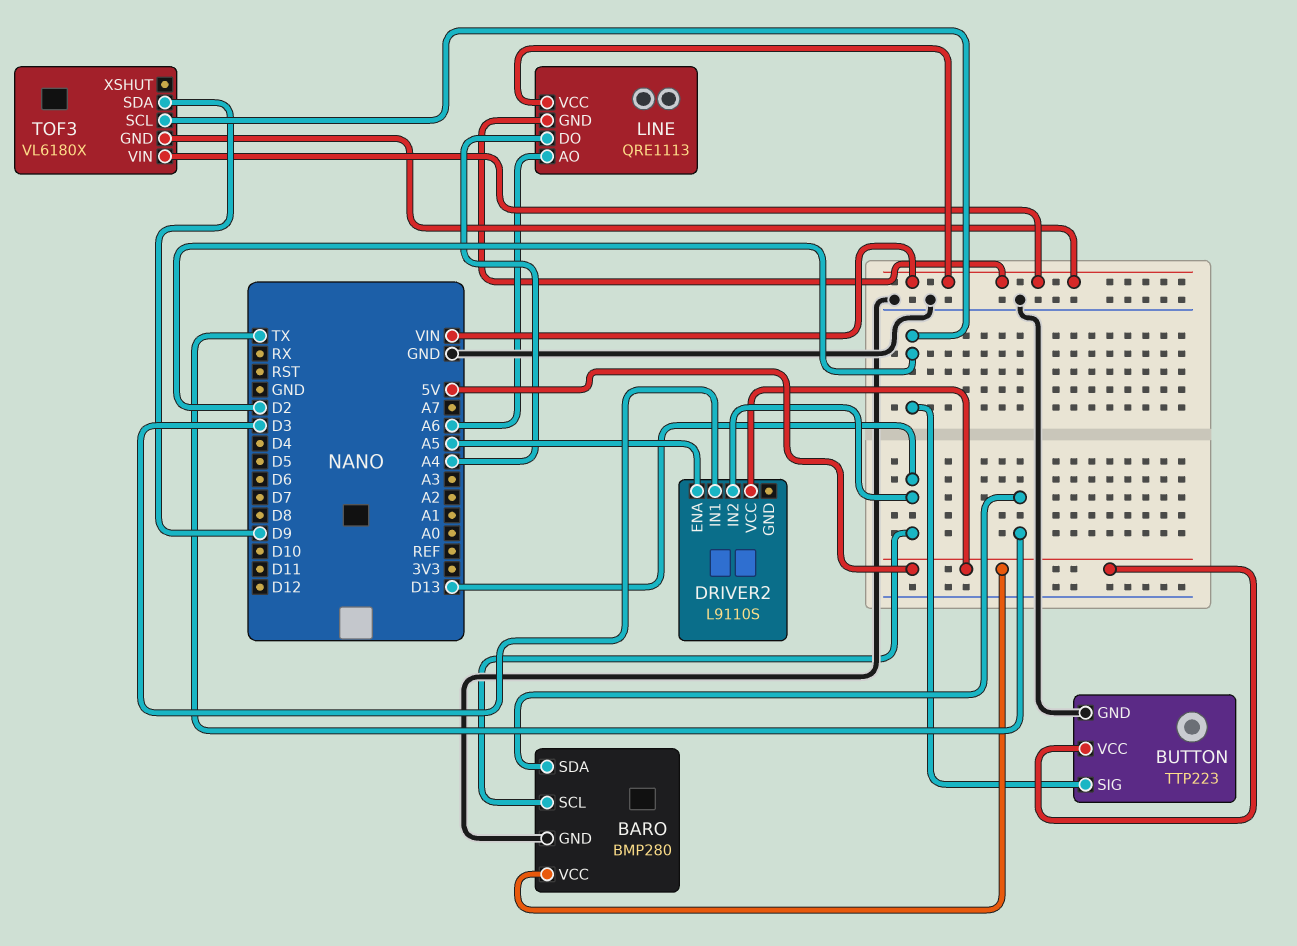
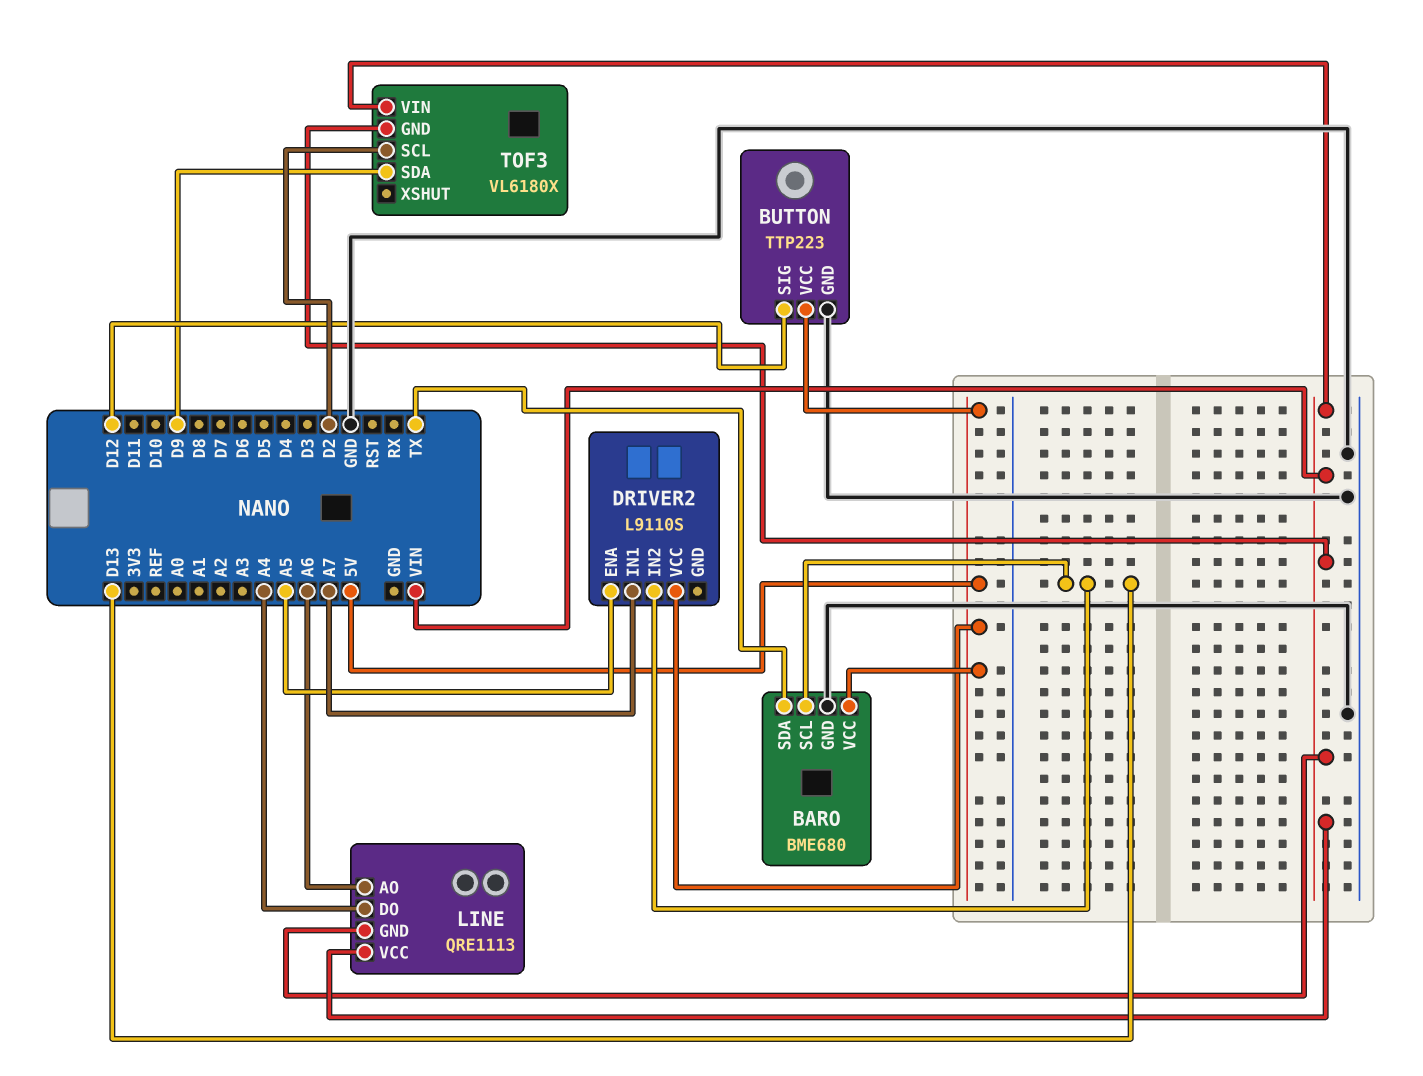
BARO: BMP280 -> BME680
BUTTON pin SIG: D2 -> D12
DRIVER2 pin IN1: D3 -> A7

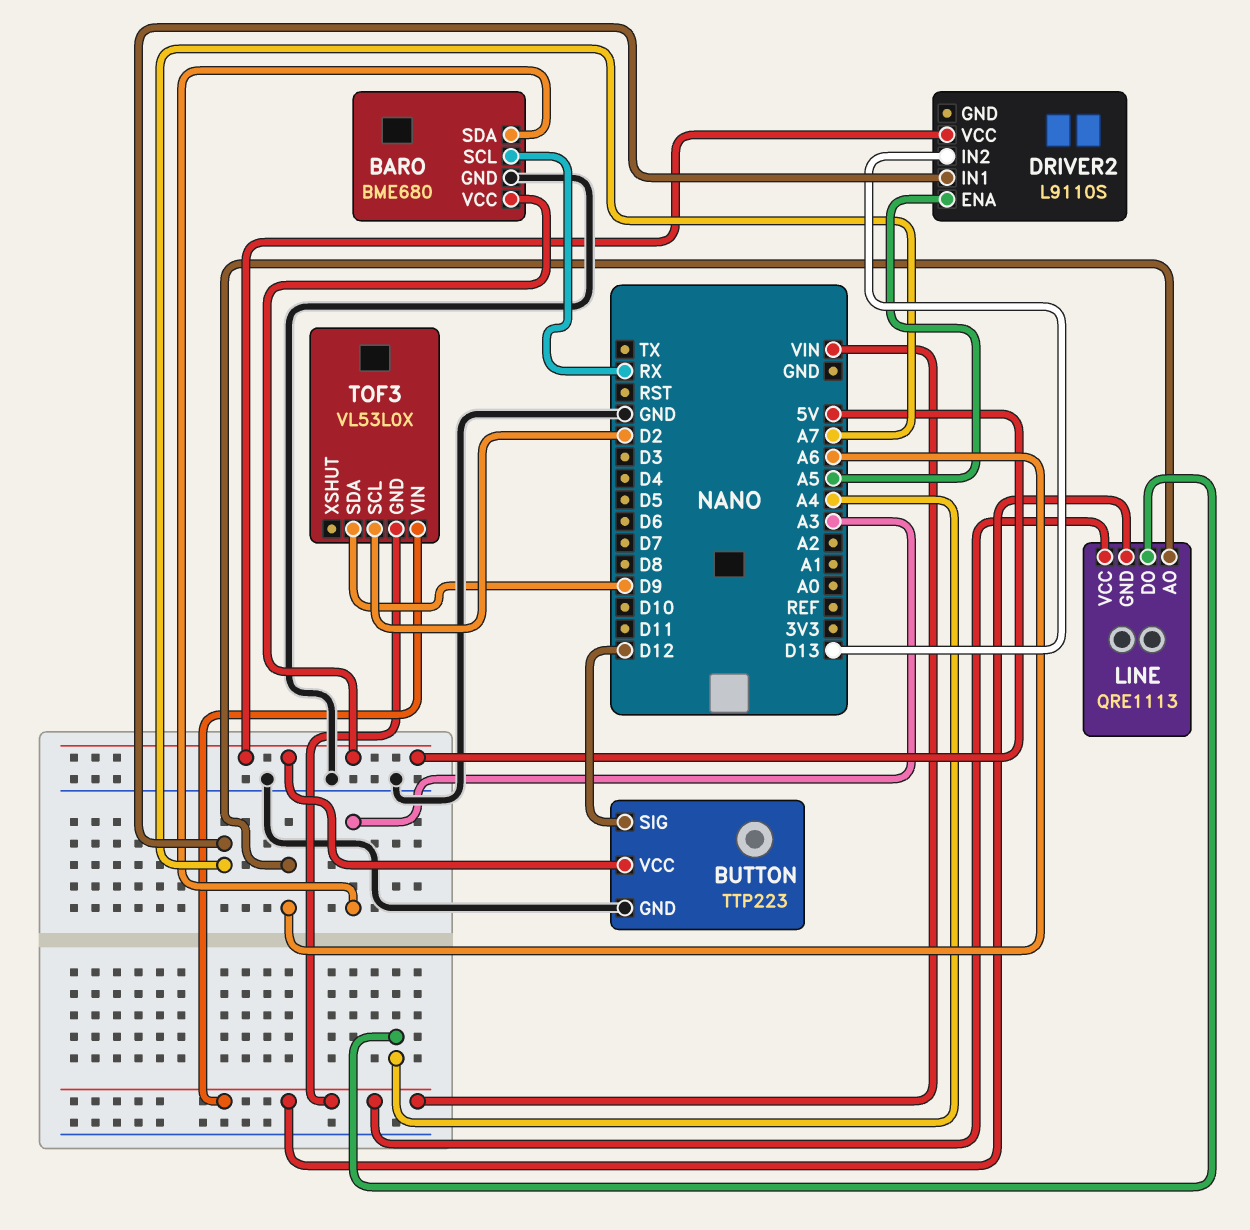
BARO pin SCL: D13 -> RX
BARO pin SDA: TX -> A3
TOF3: VL6180X -> VL53L0X

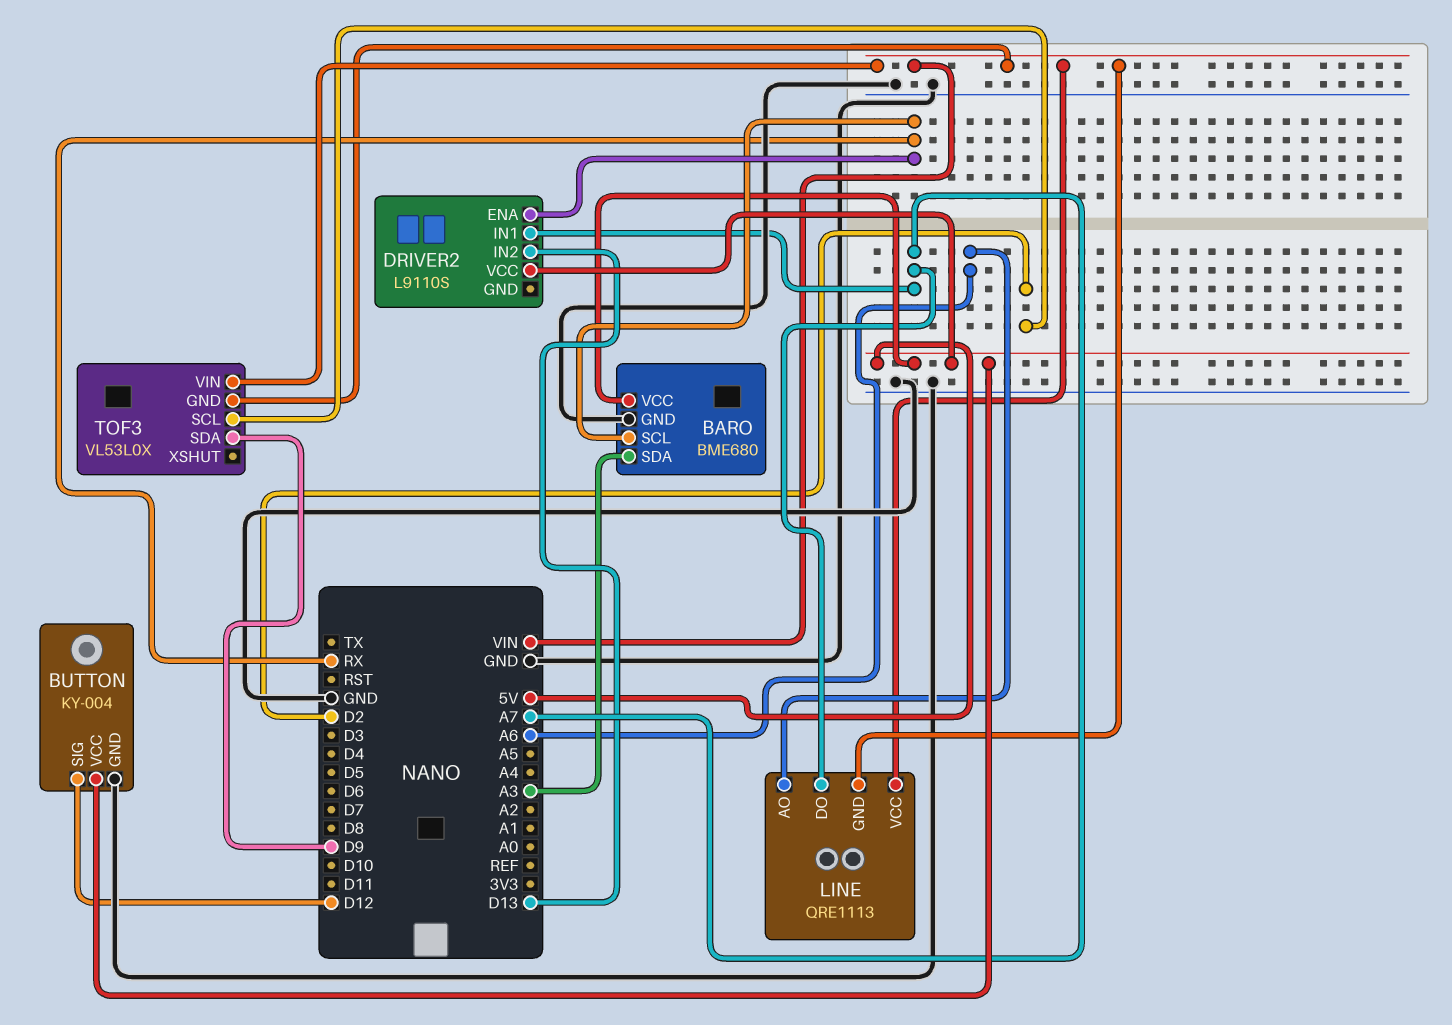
BUTTON: TTP223 -> KY-004
DRIVER2 pin ENA: A5 -> RX
LINE pin DO: A4 -> A7

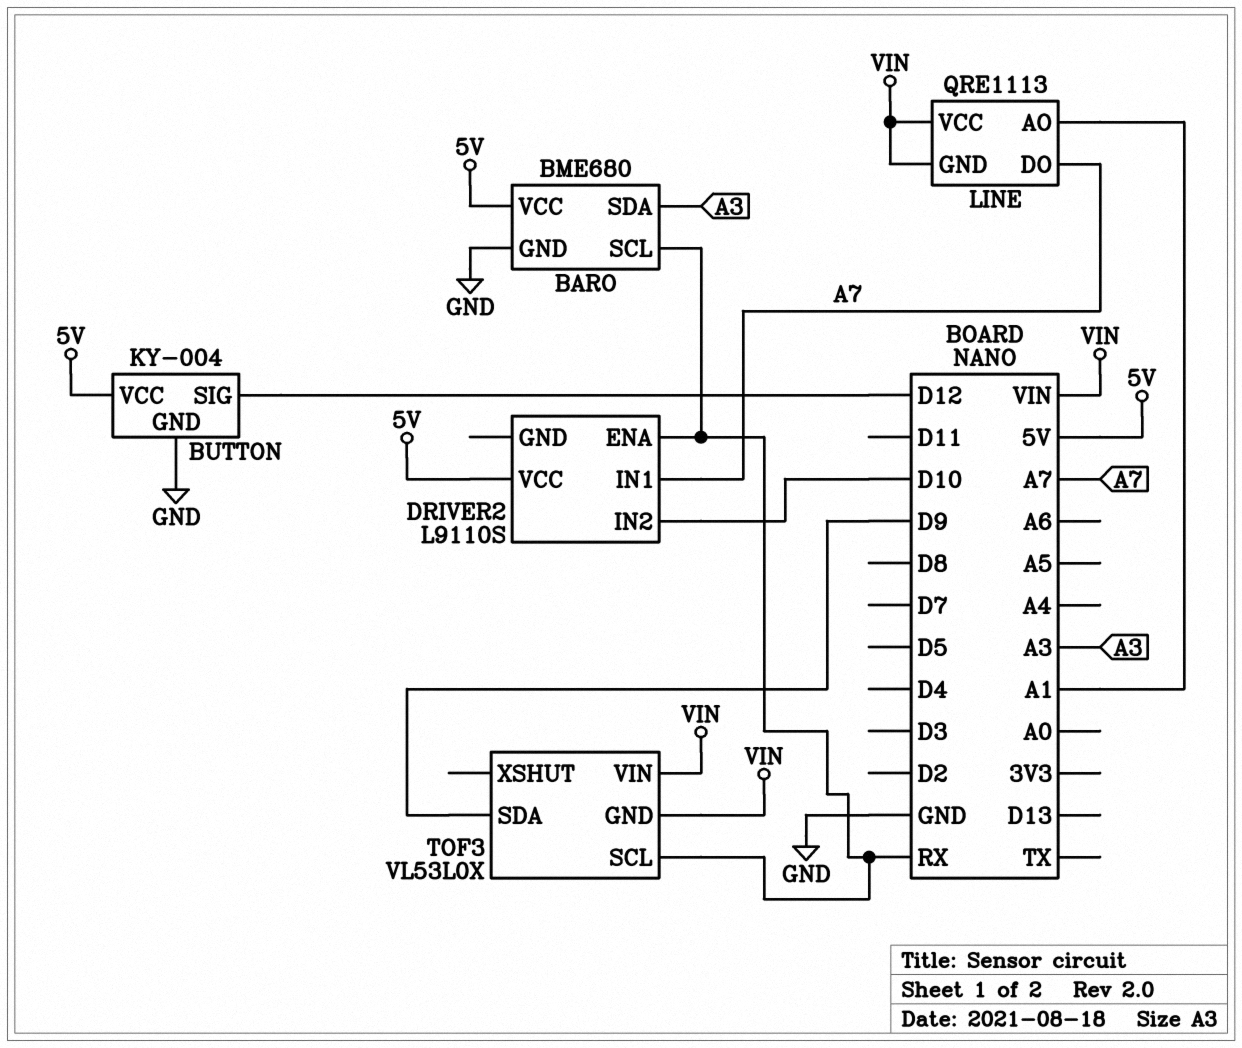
DRIVER2 pin IN2: D13 -> D10
LINE pin AO: A6 -> A1
TOF3 pin SCL: D2 -> RX

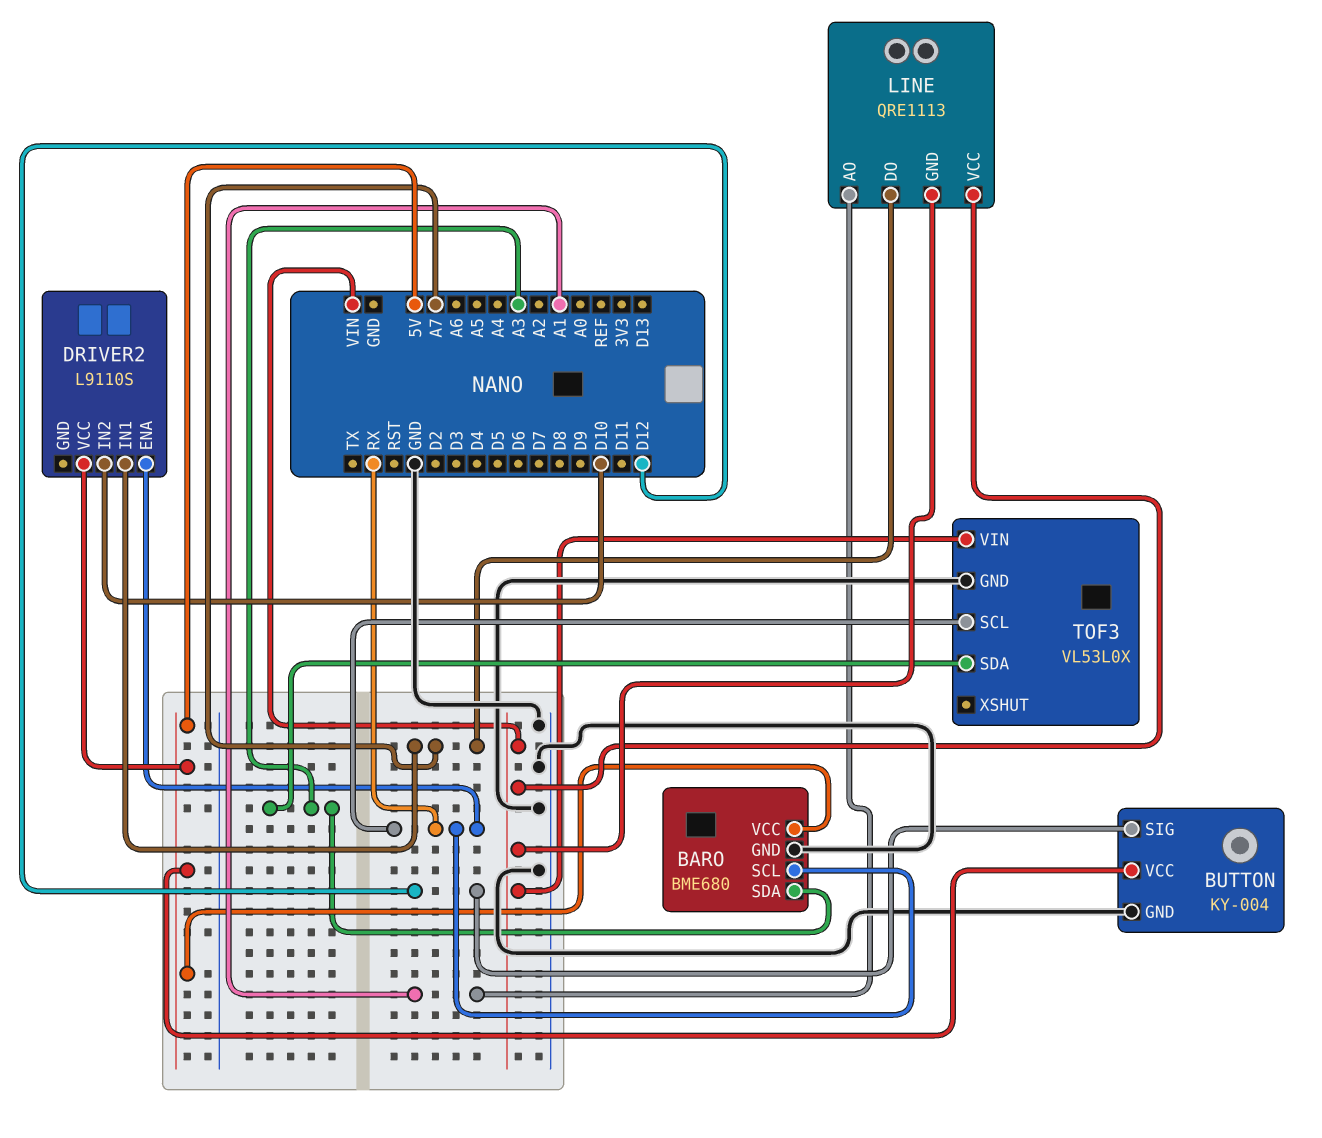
TOF3 pin GND: VIN -> GND
TOF3 pin SDA: D9 -> A3

